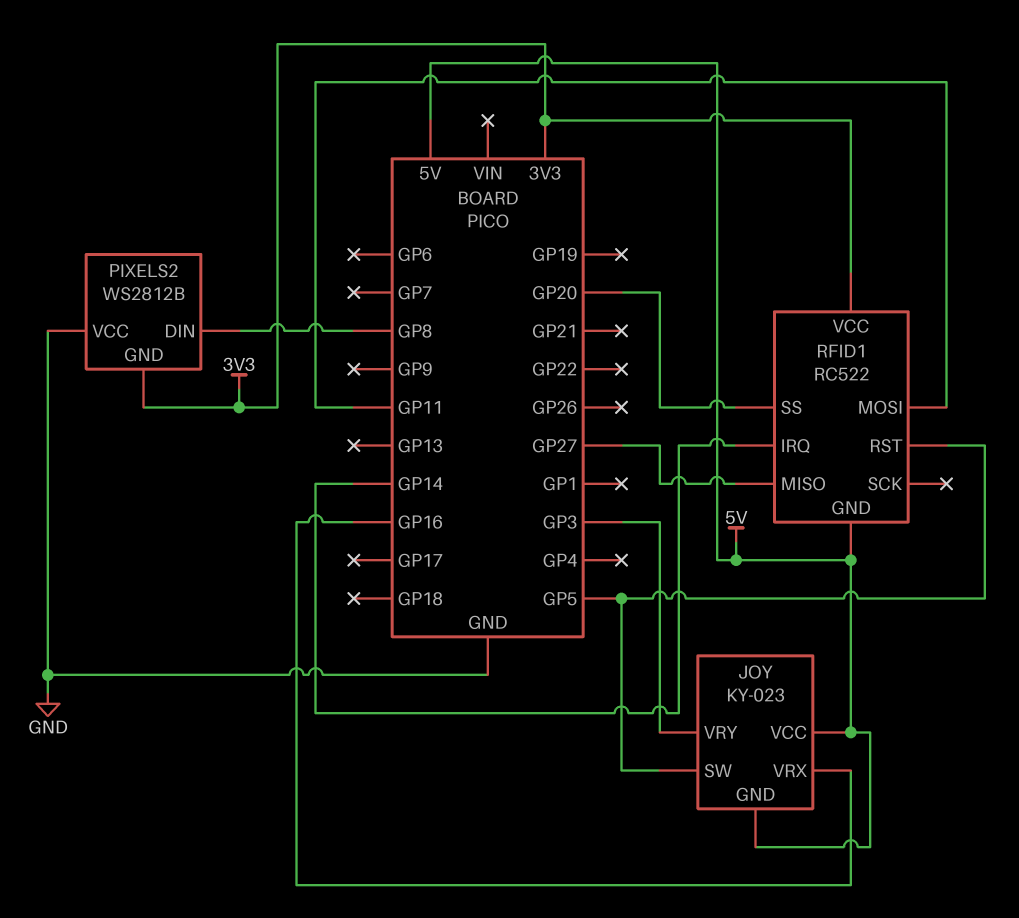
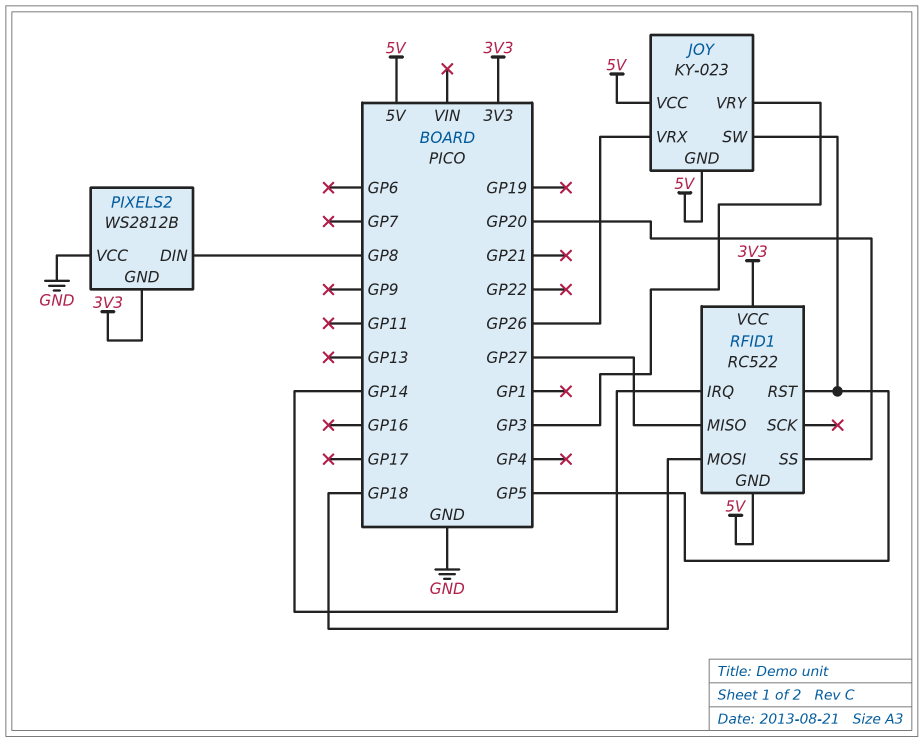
JOY pin VRX: GP16 -> GP26
RFID1 pin MOSI: GP11 -> GP18

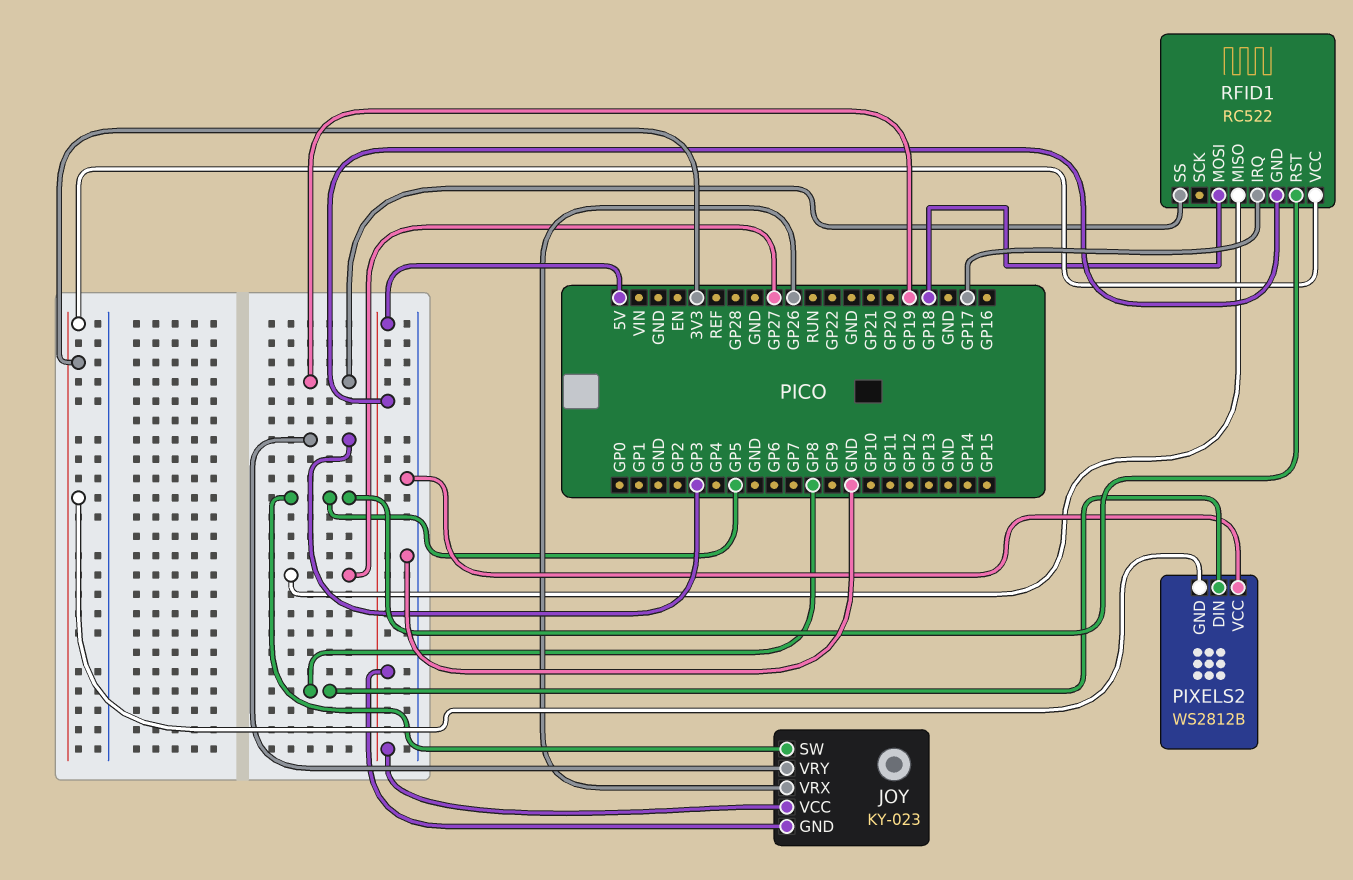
RFID1 pin IRQ: GP14 -> GP17
RFID1 pin SS: GP20 -> GP19

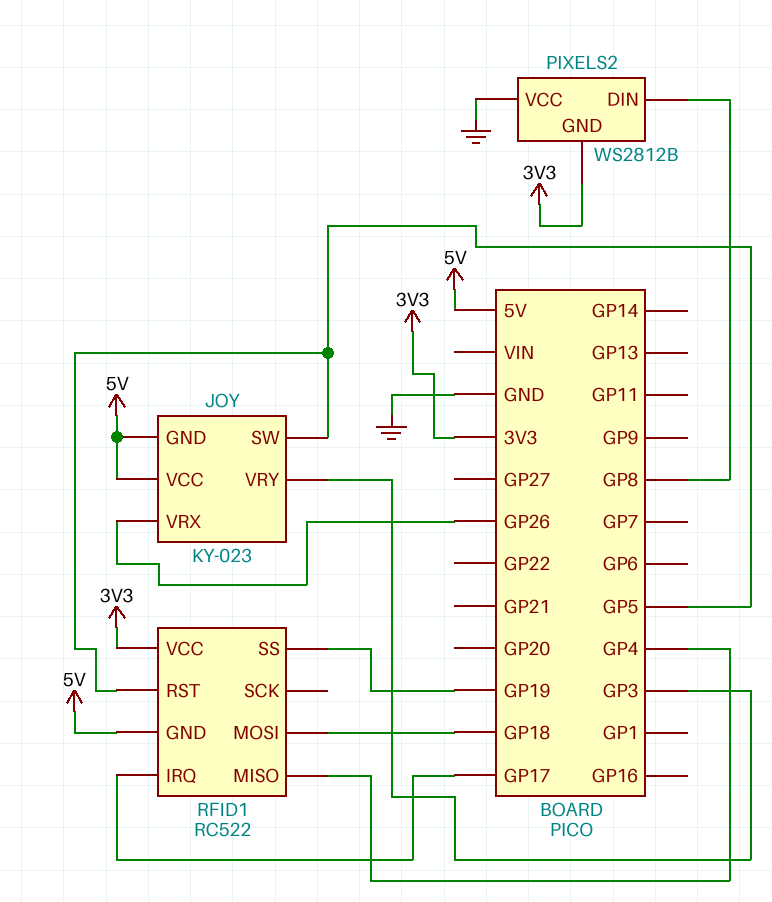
RFID1 pin MISO: GP27 -> GP4

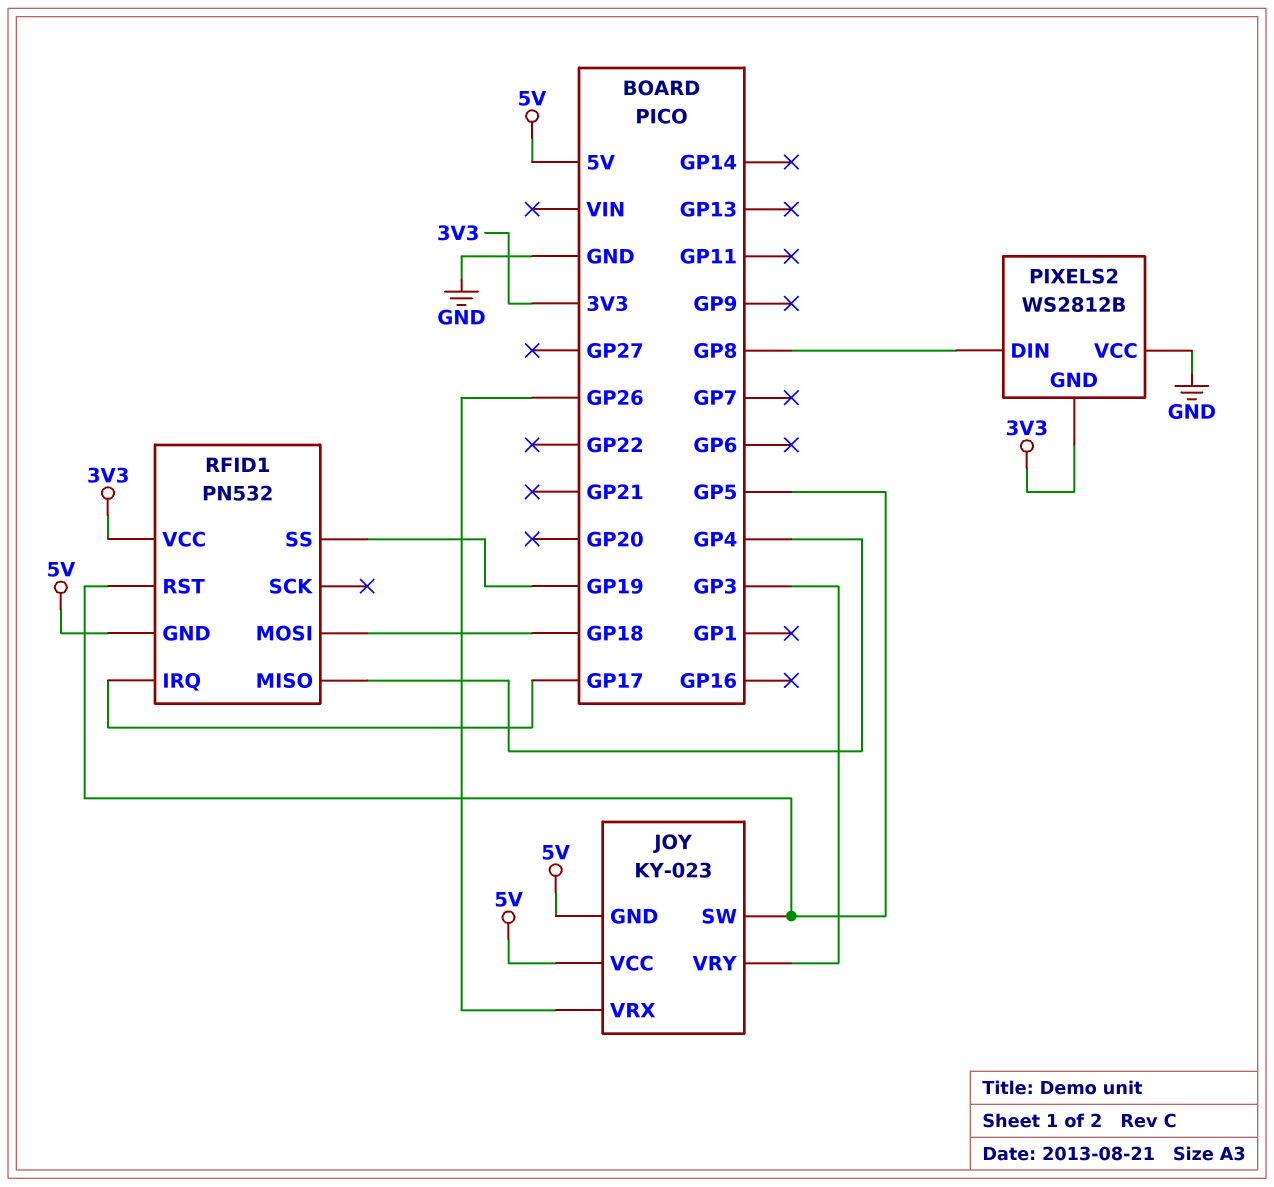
RFID1: RC522 -> PN532

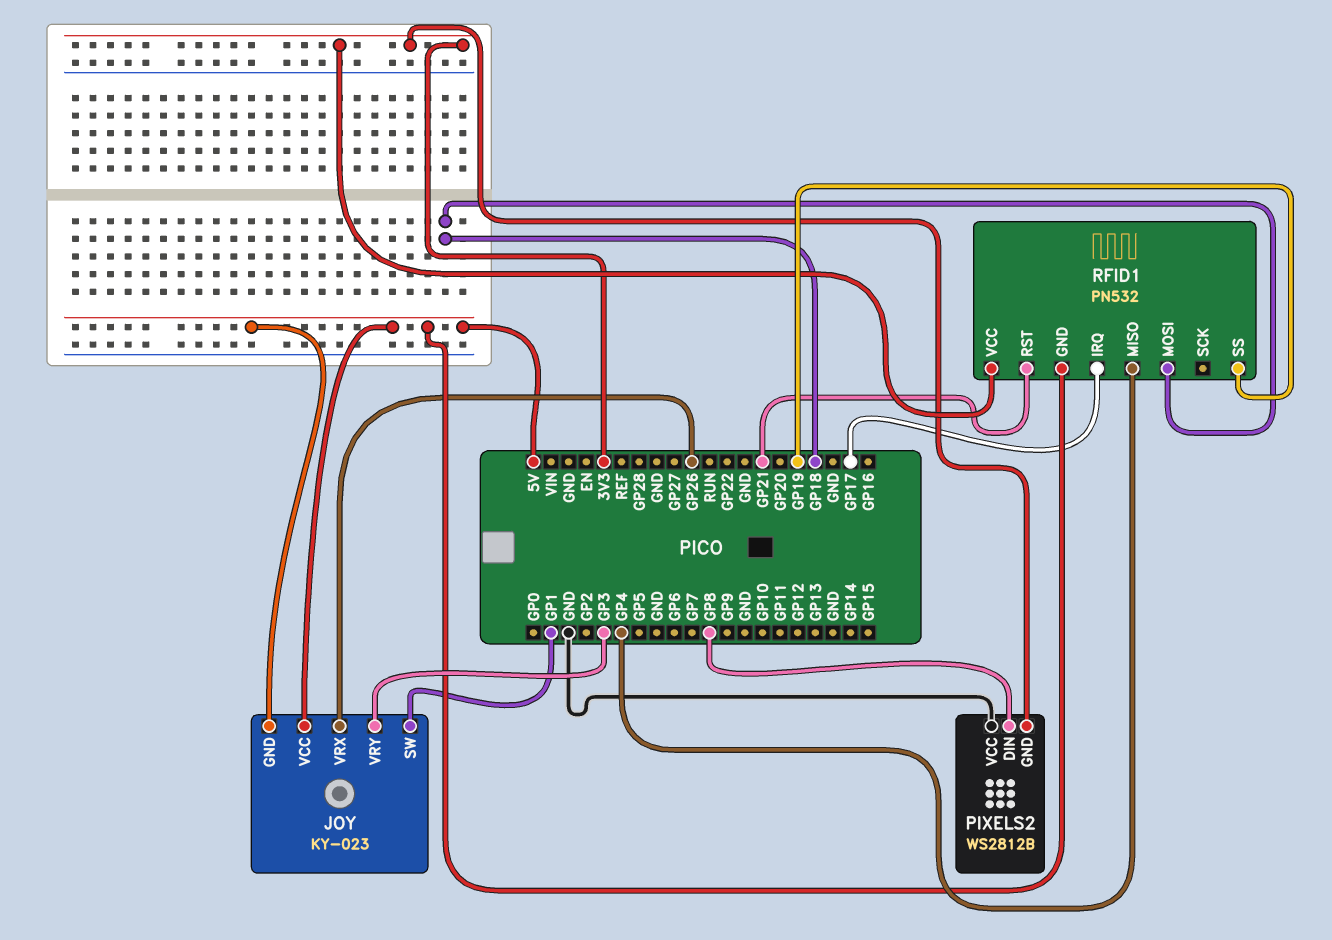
JOY pin SW: GP5 -> GP1
RFID1 pin RST: GP5 -> GP21

